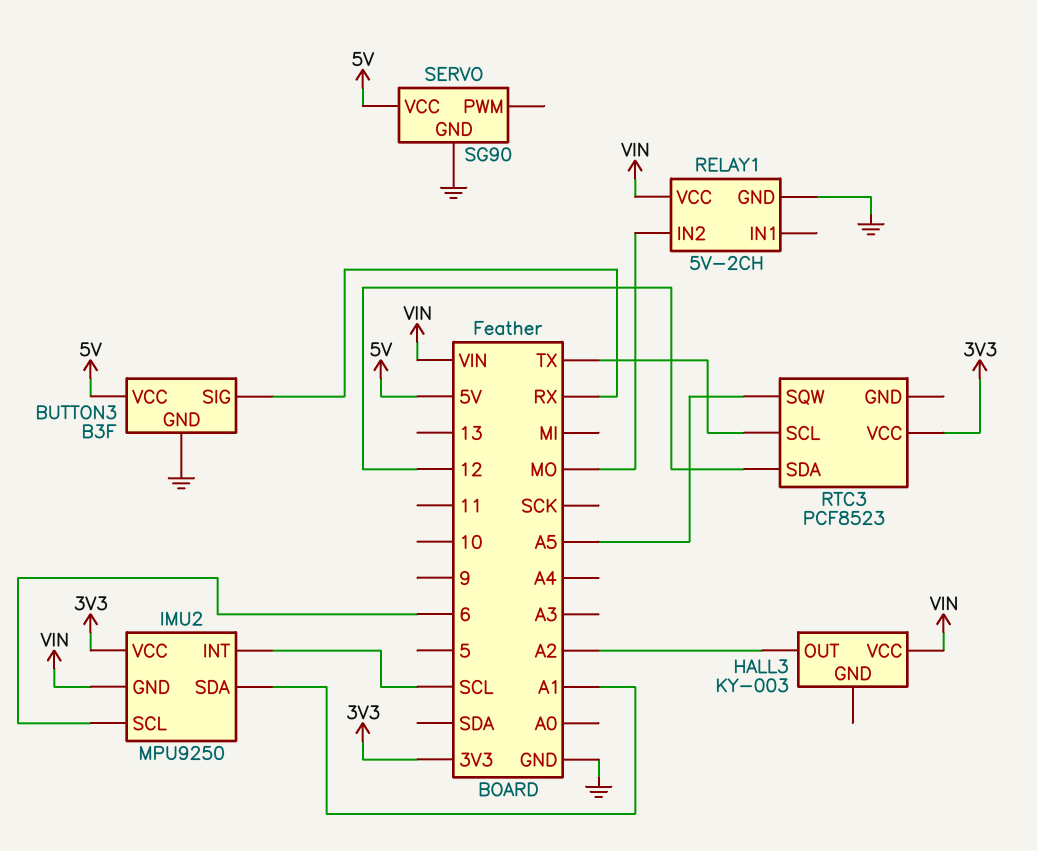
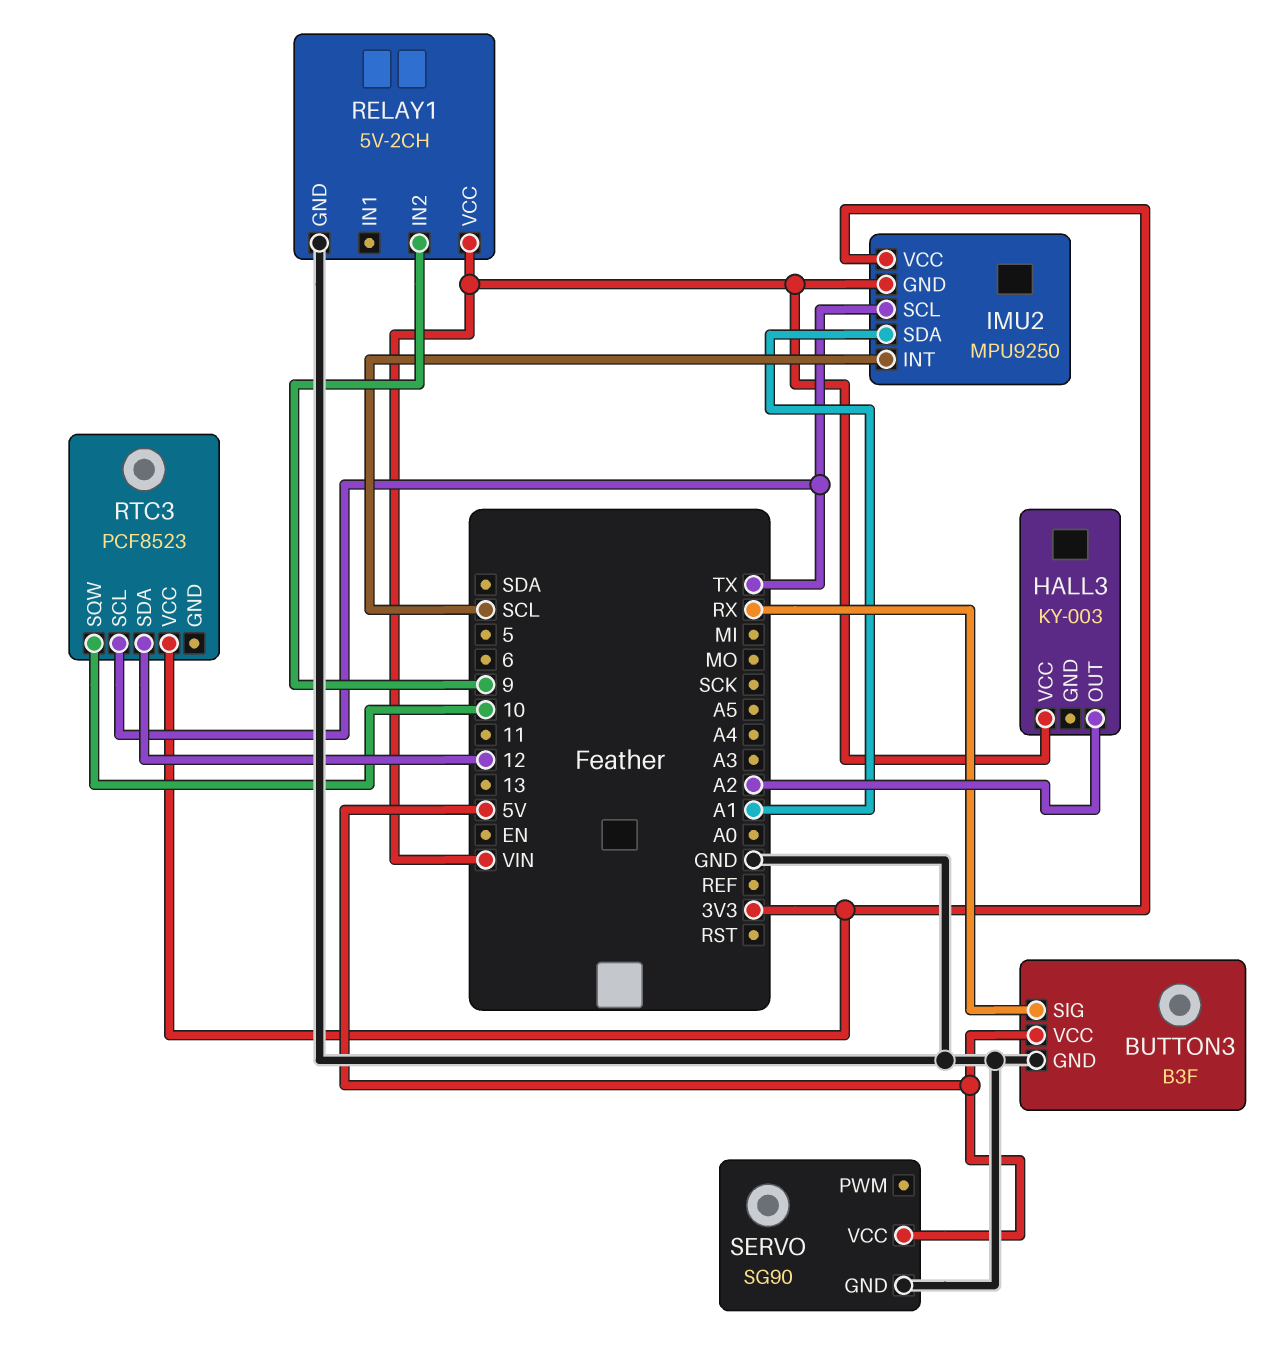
IMU2 pin SCL: 6 -> TX
RELAY1 pin IN2: MO -> 9
RTC3 pin SQW: A5 -> 10

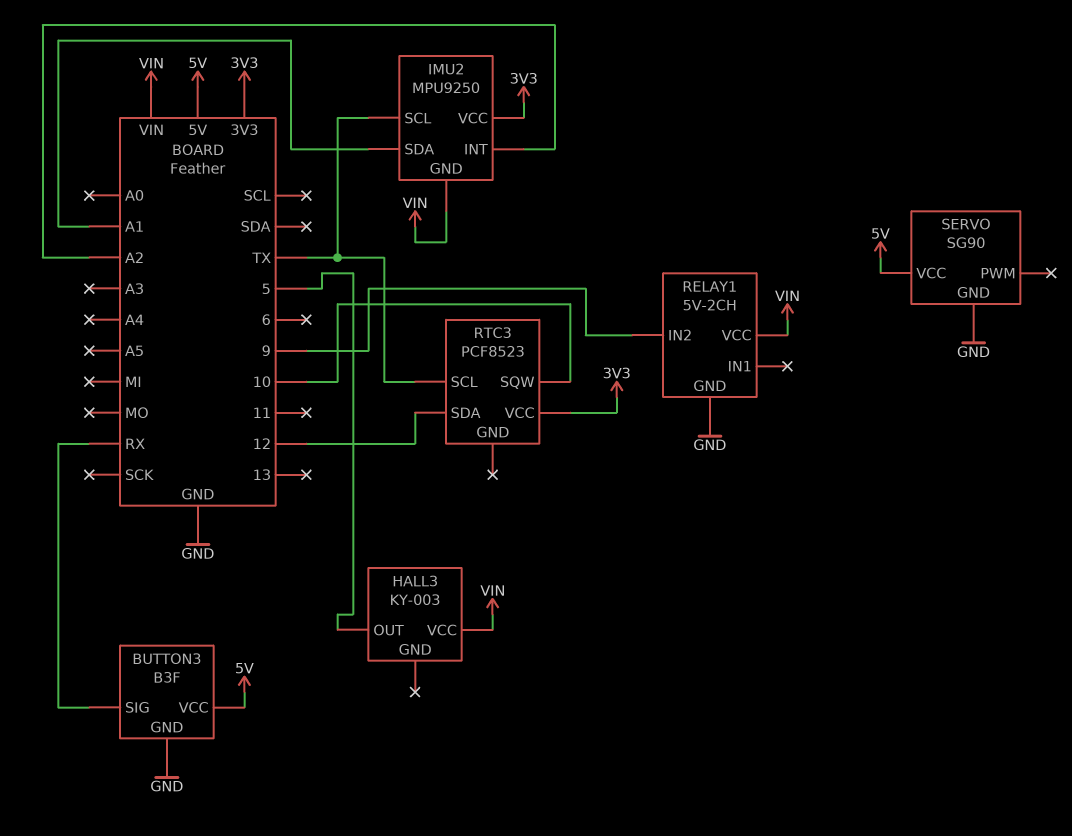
HALL3 pin OUT: A2 -> 5
IMU2 pin INT: SCL -> A2

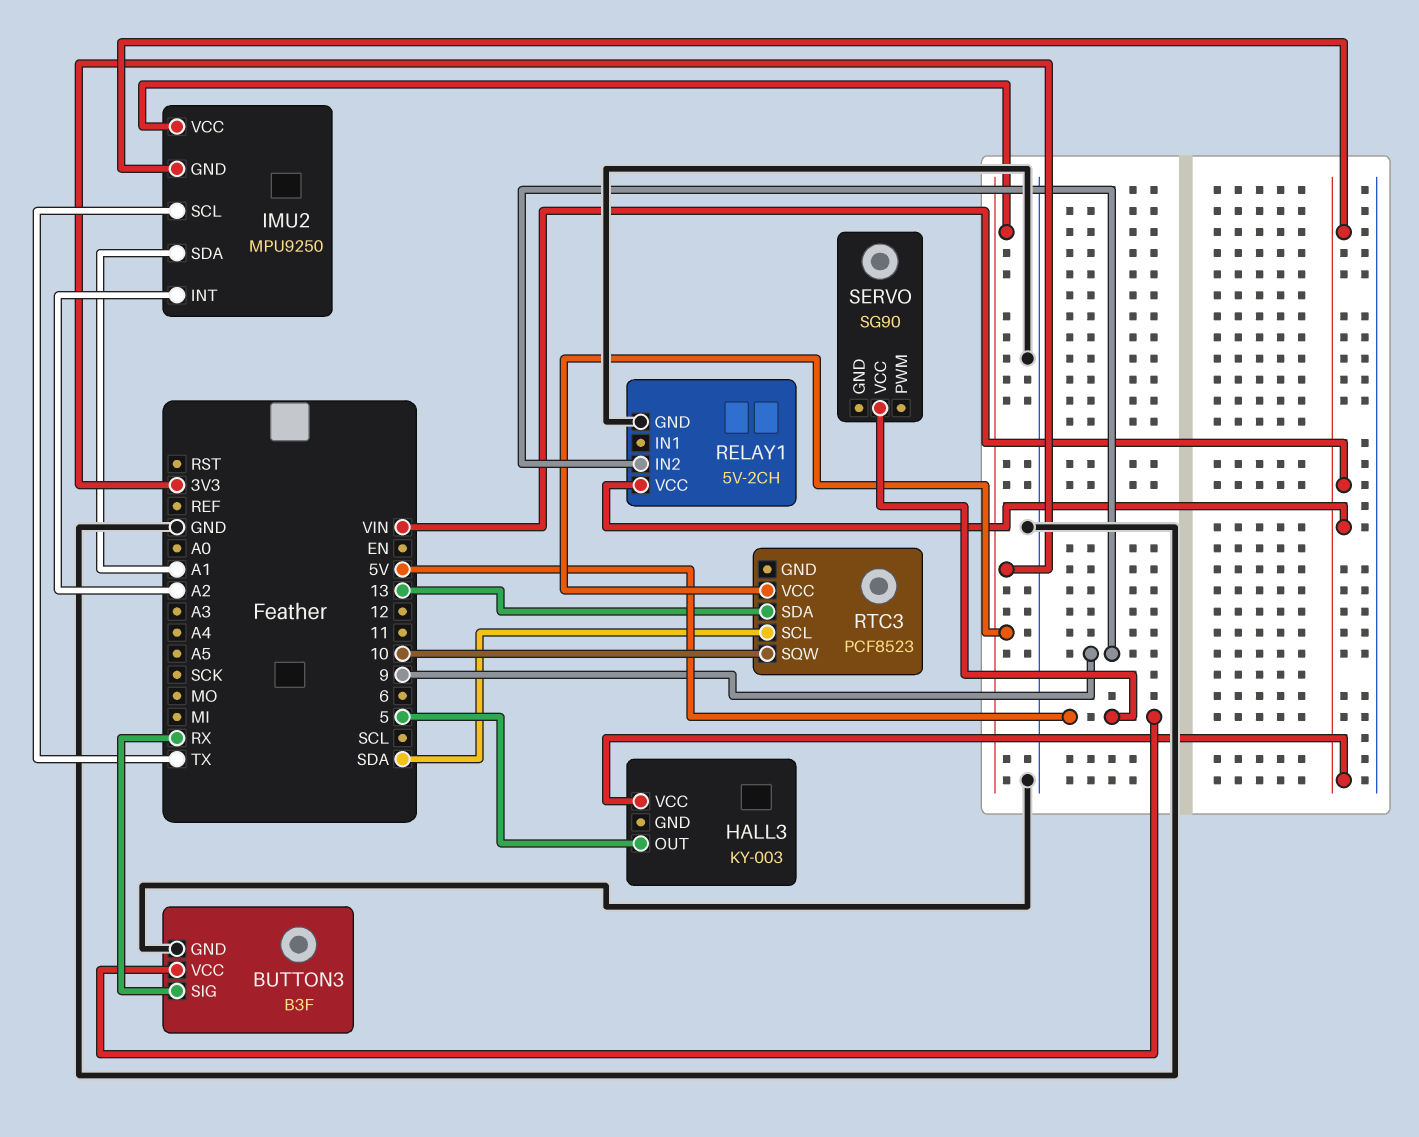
RTC3 pin SCL: TX -> SDA
RTC3 pin SDA: 12 -> 13
SERVO pin GND: GND -> none

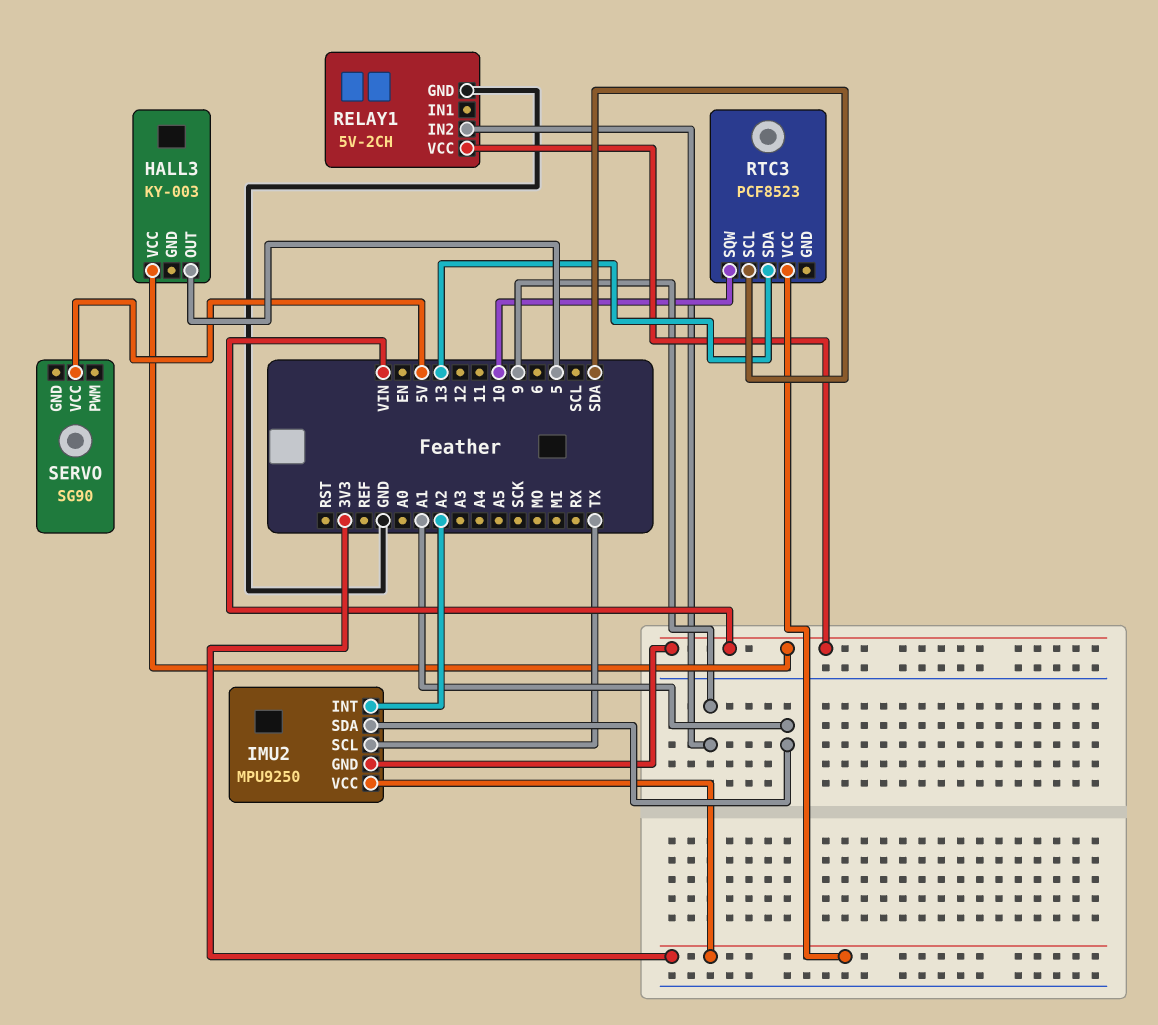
BUTTON3: B3F -> none
BUTTON3 pin GND: GND -> none
BUTTON3 pin SIG: RX -> none
BUTTON3 pin VCC: 5V -> none

